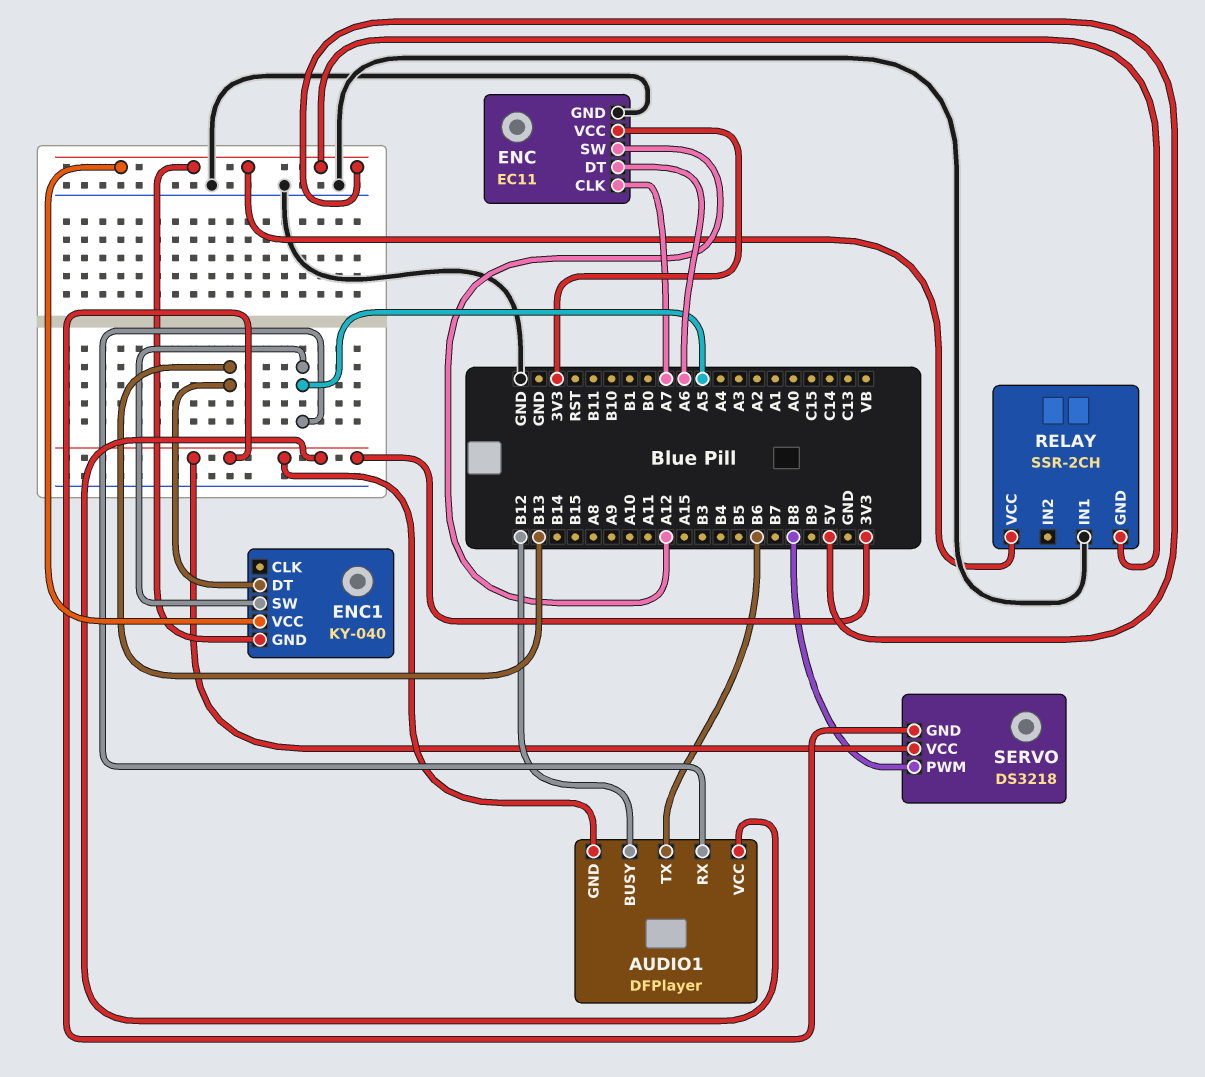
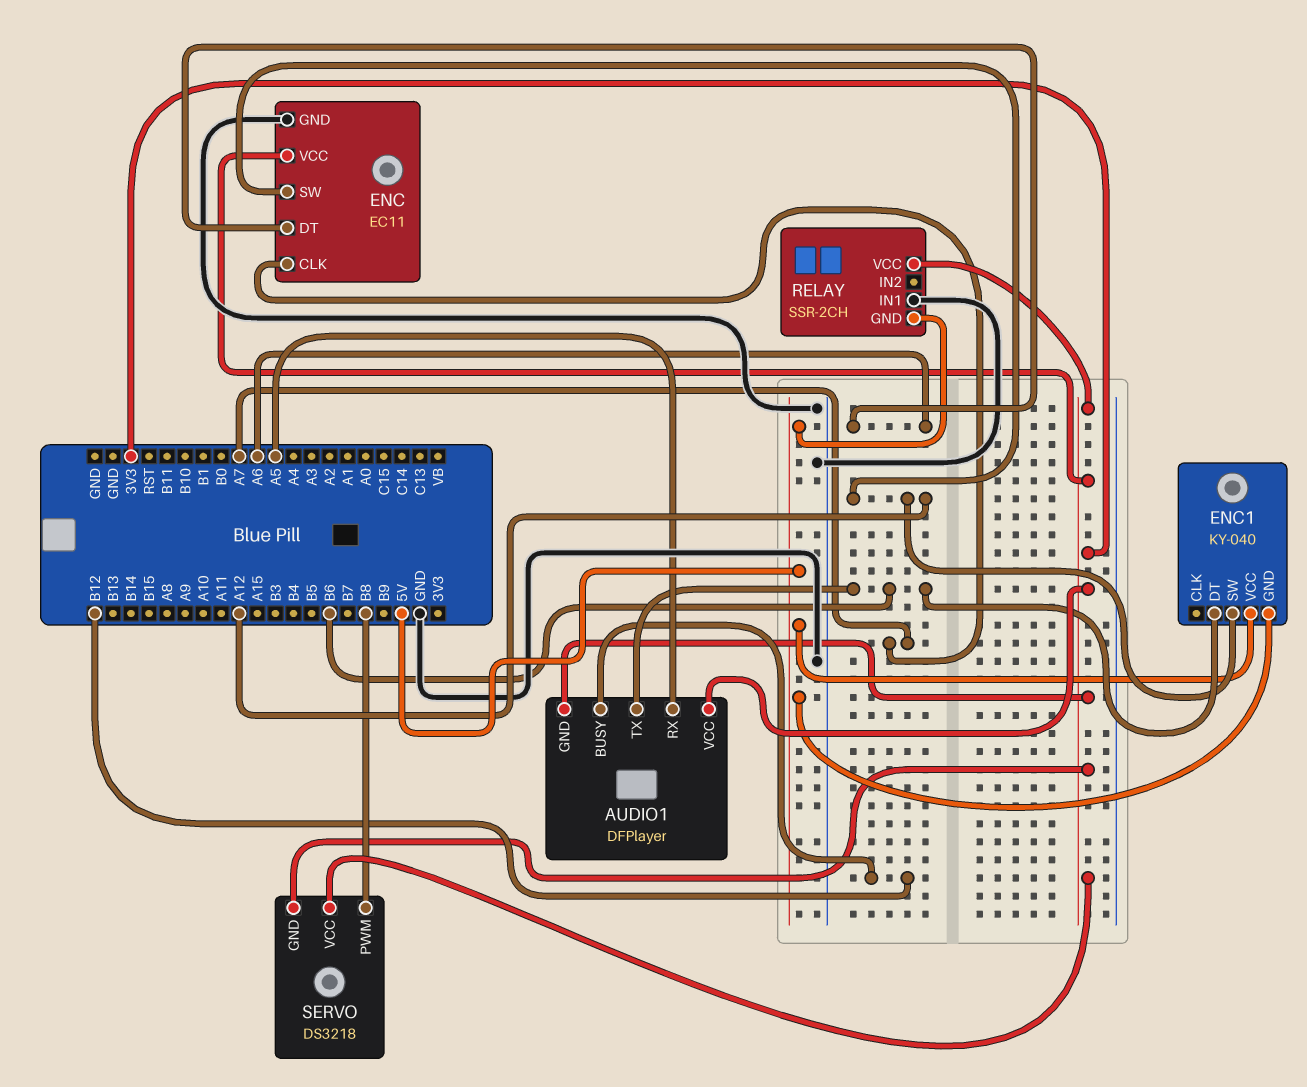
ENC1 pin DT: B13 -> B6
ENC1 pin SW: A5 -> A12
RELAY pin VCC: 5V -> 3V3

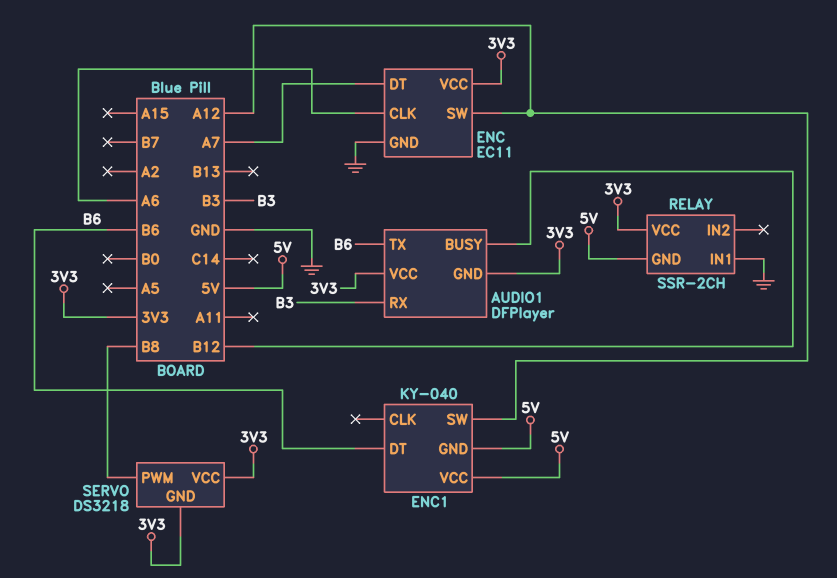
AUDIO1 pin RX: A5 -> B3
ENC pin CLK: A7 -> A6
ENC pin DT: A6 -> A7

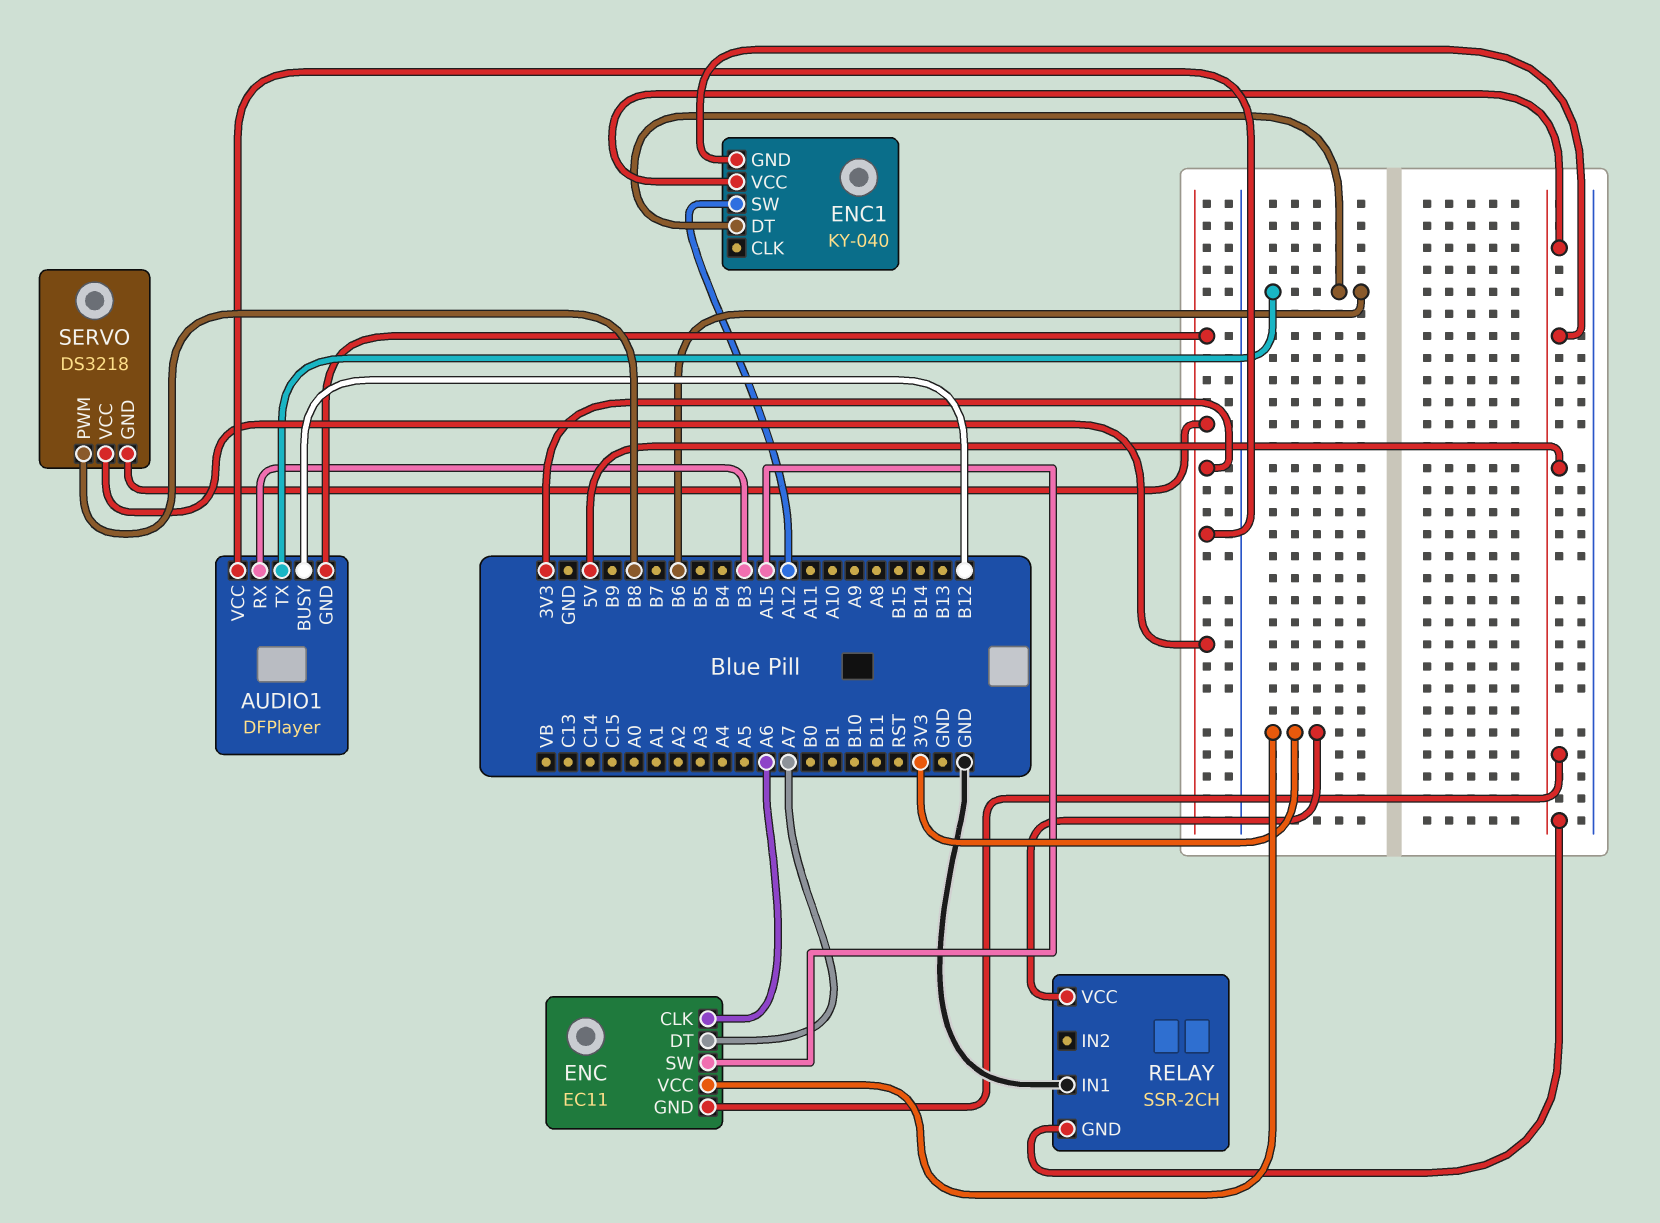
ENC pin GND: GND -> 5V
ENC pin SW: A12 -> A15

